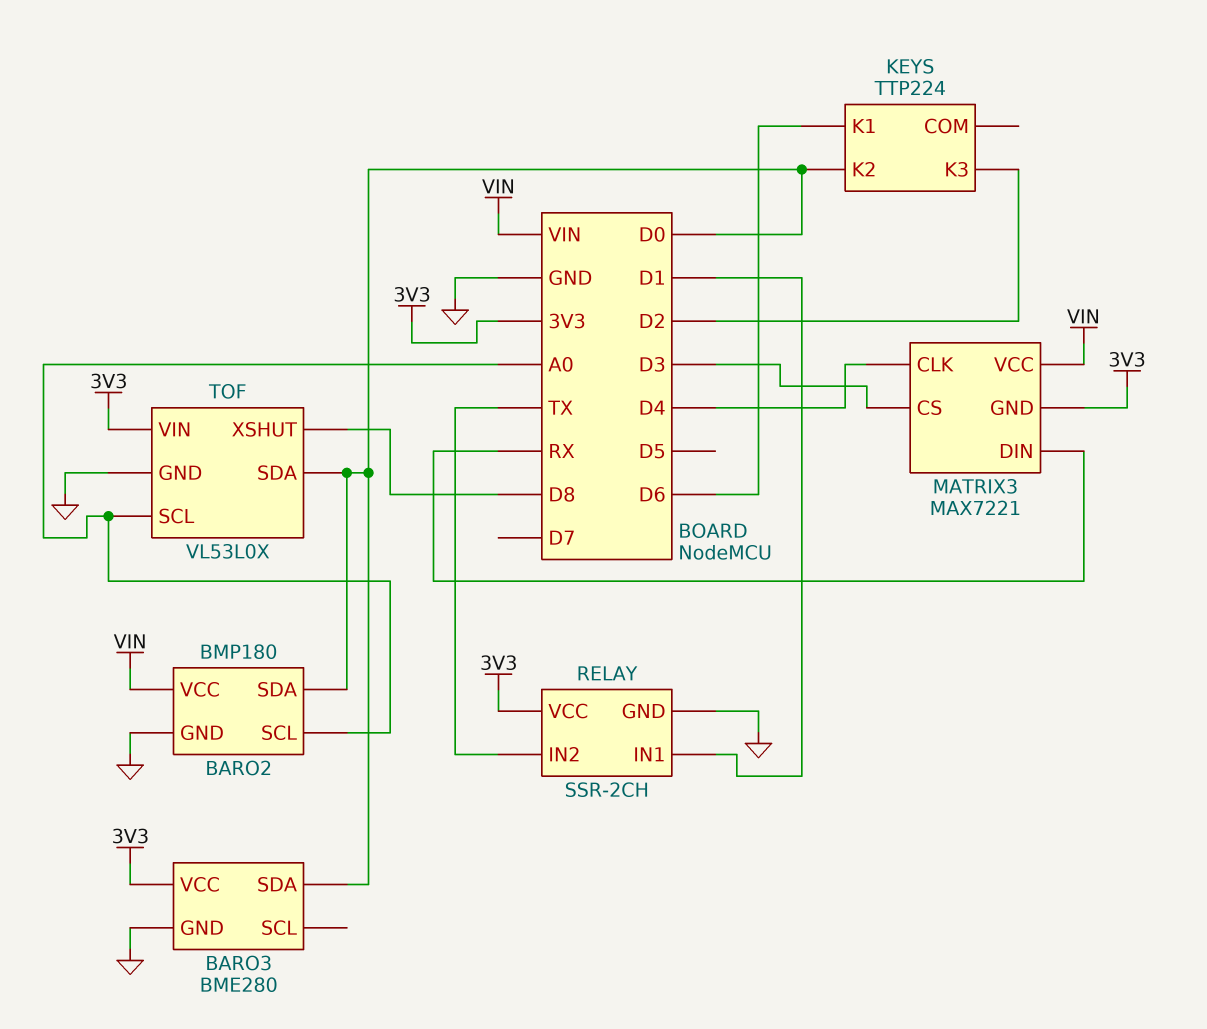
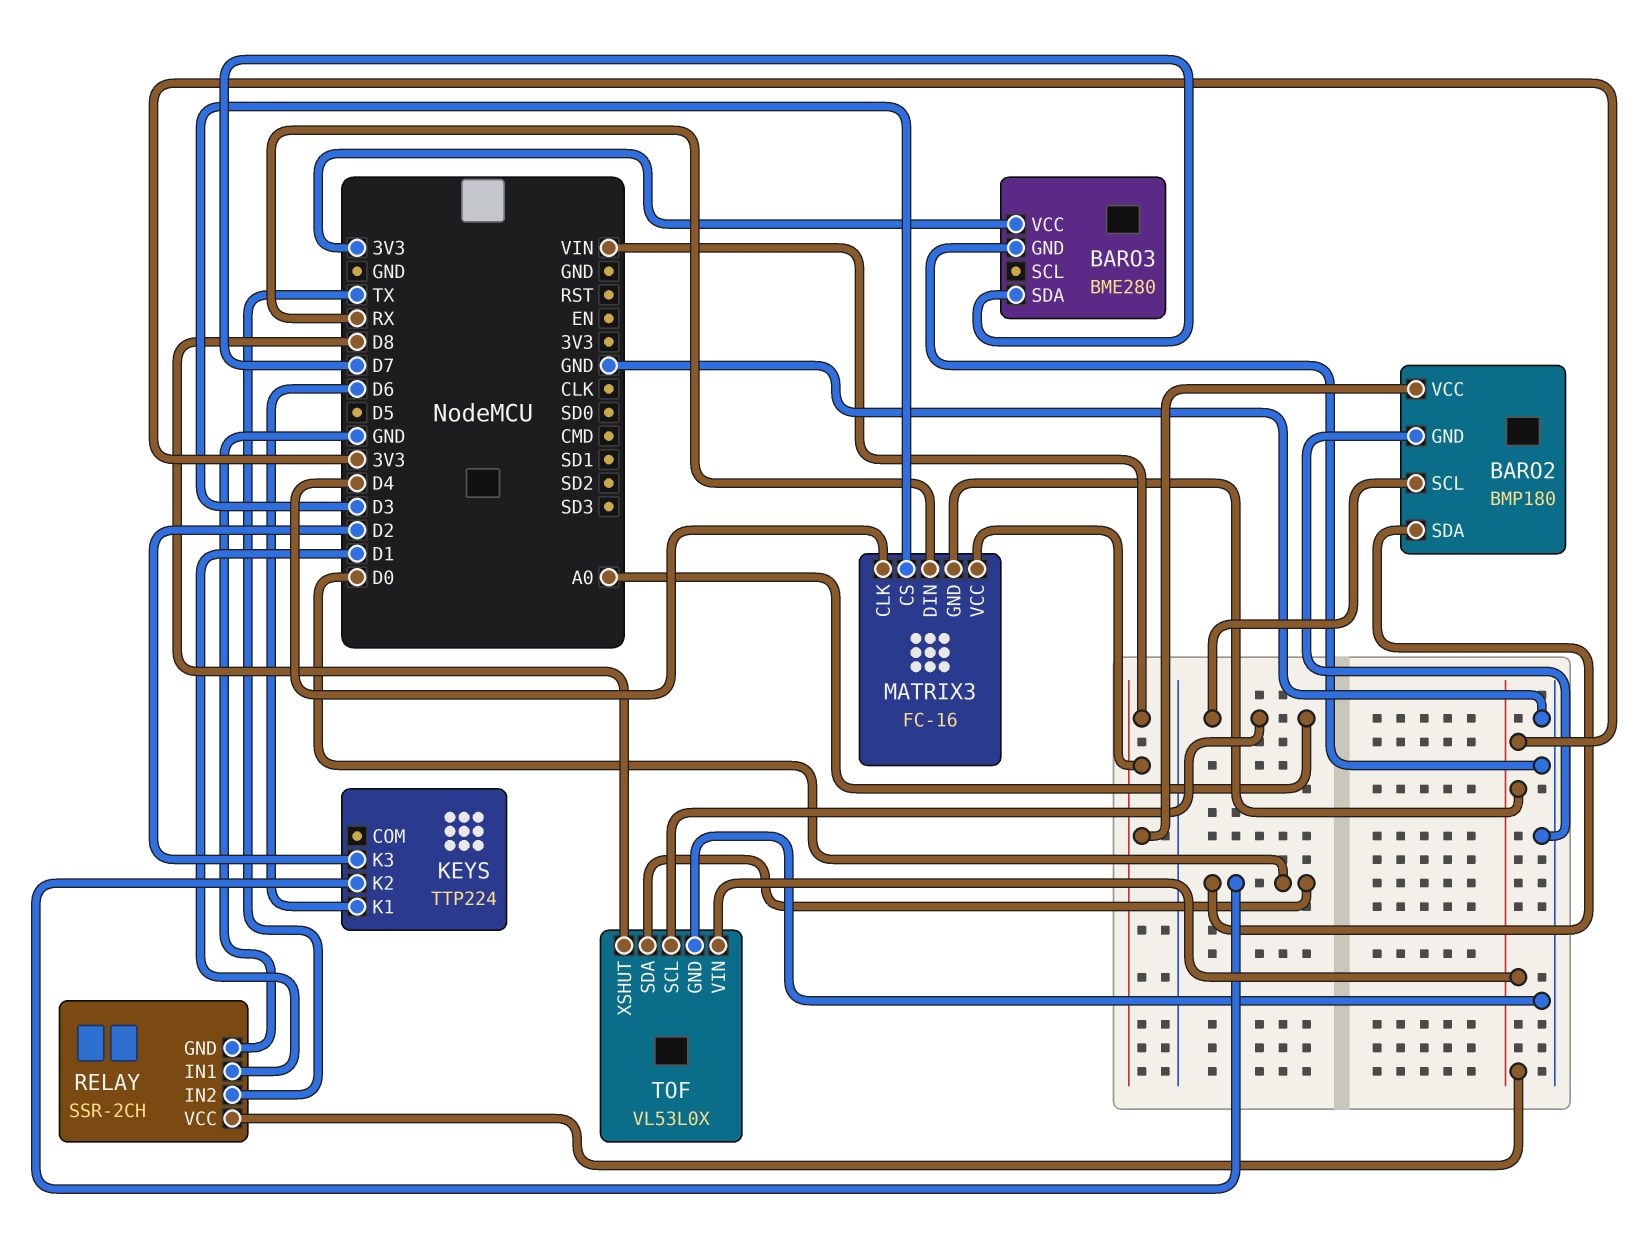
BARO3 pin SDA: D0 -> D7
MATRIX3: MAX7221 -> FC-16

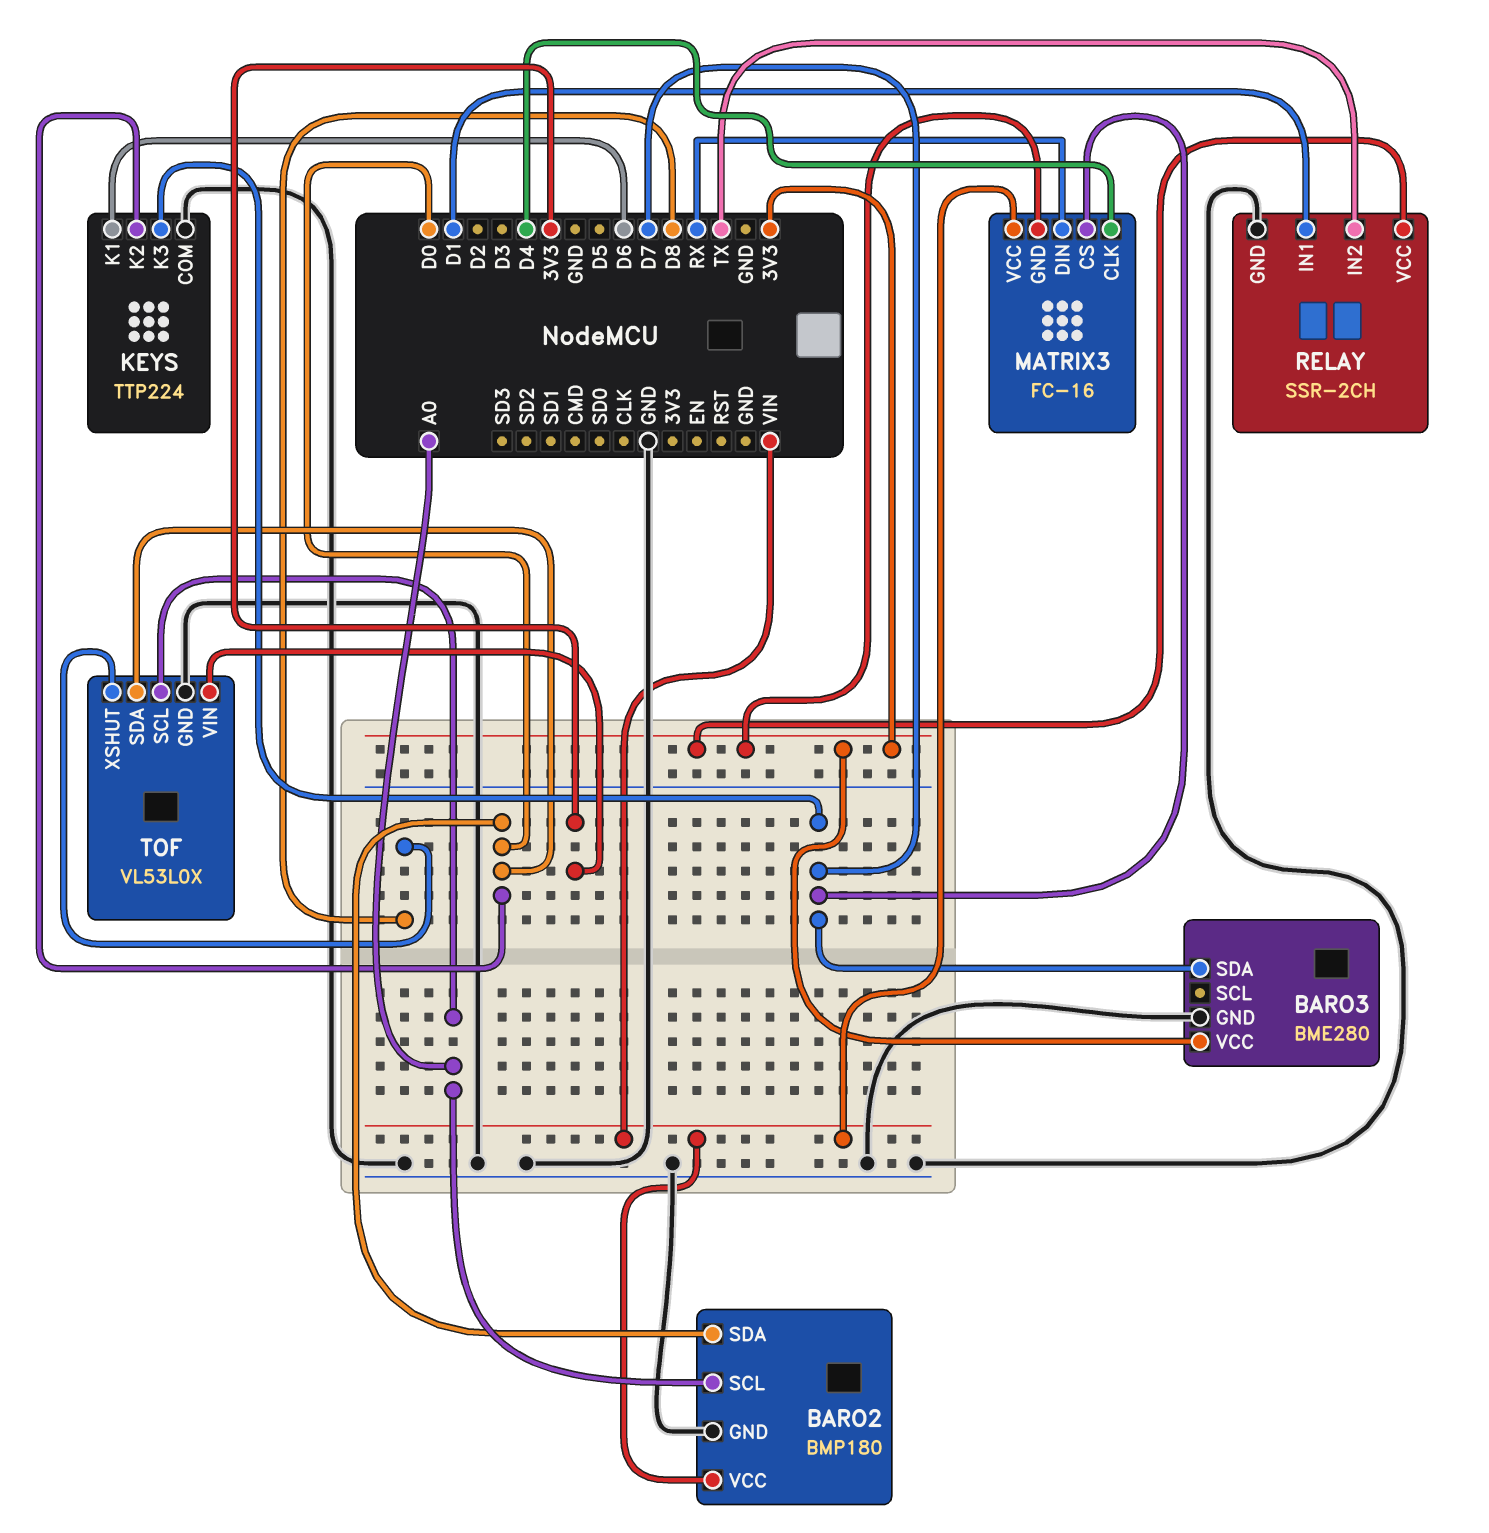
KEYS pin COM: none -> GND
KEYS pin K3: D2 -> D7
MATRIX3 pin CS: D3 -> D7

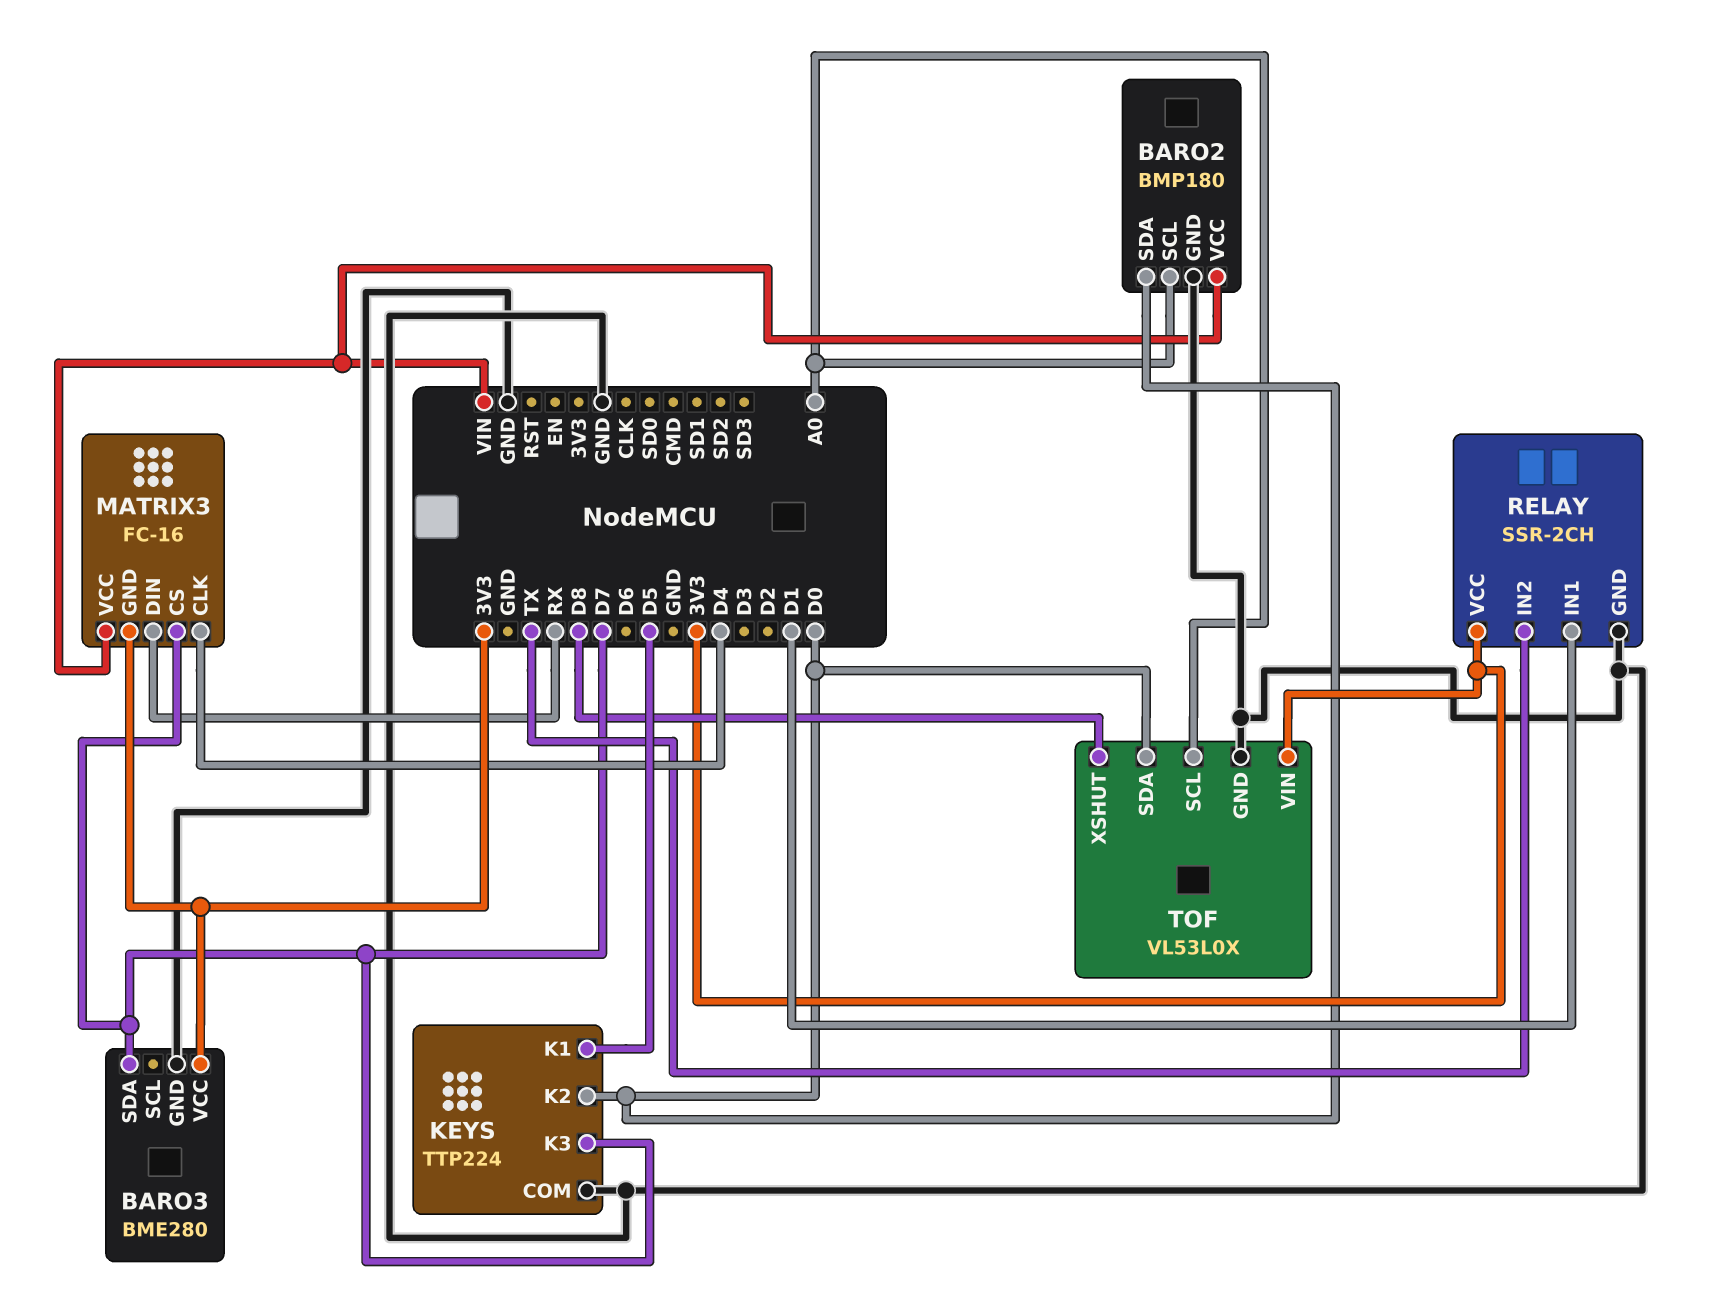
KEYS pin K1: D6 -> D5

